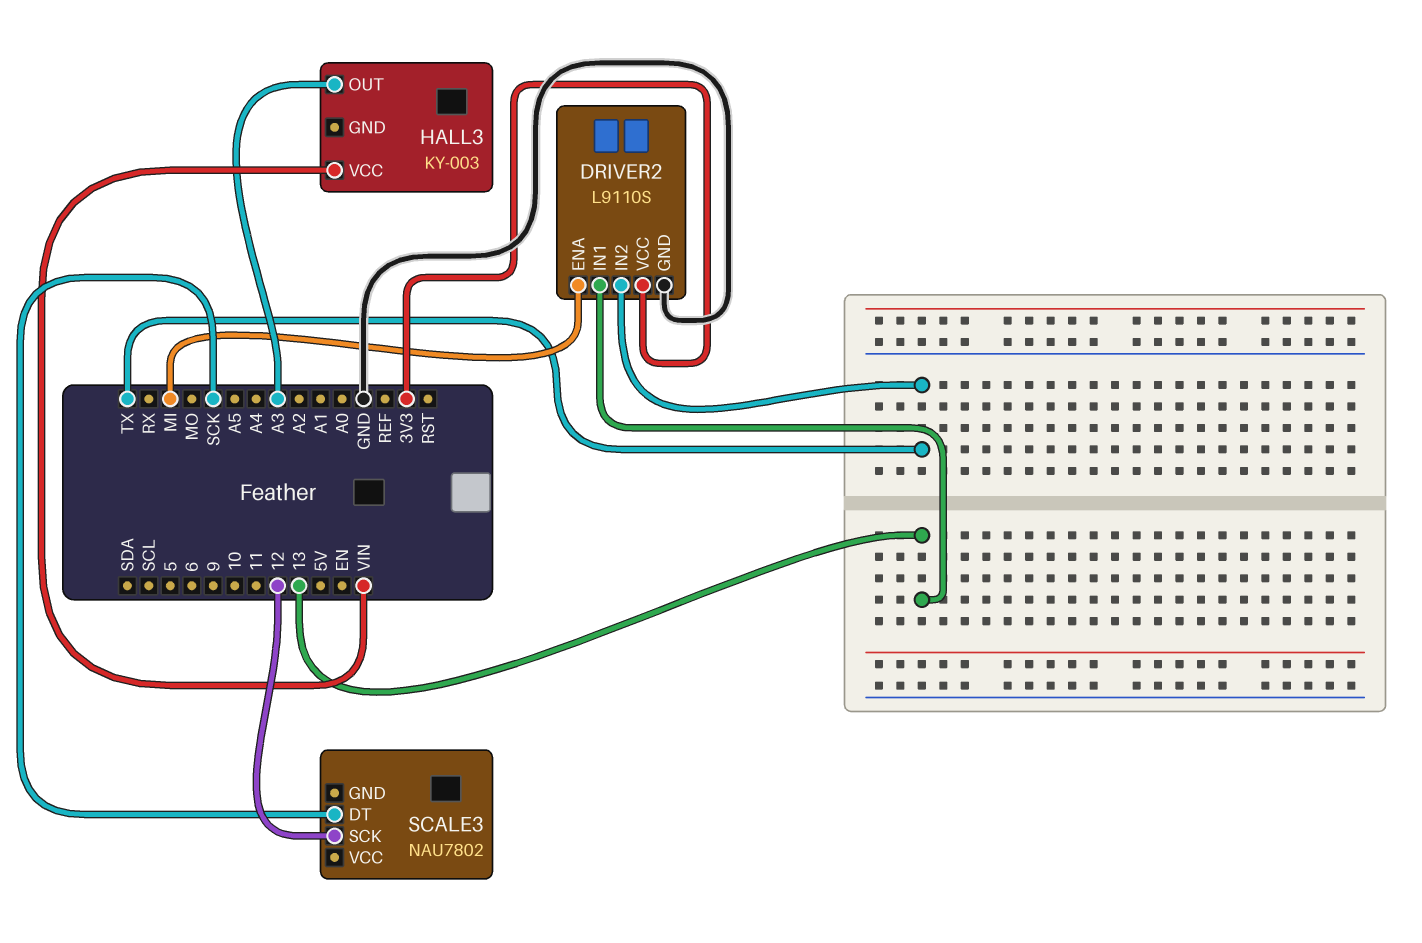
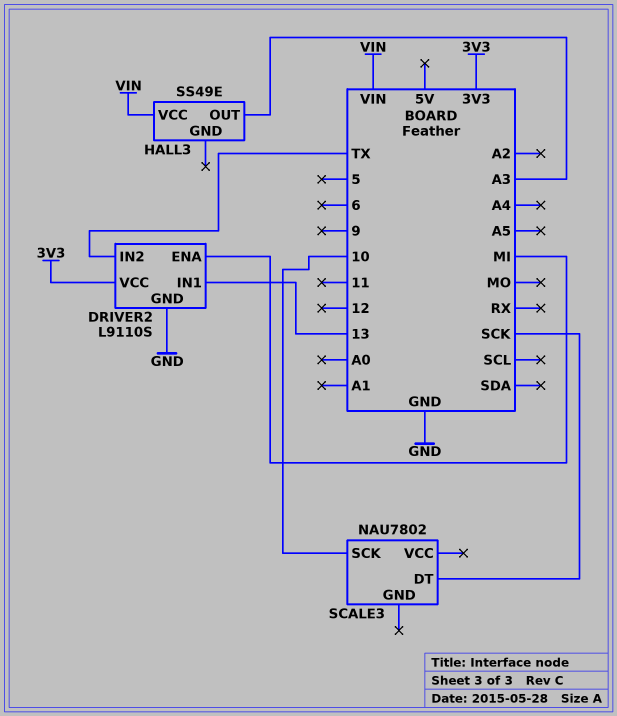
HALL3: KY-003 -> SS49E
SCALE3 pin SCK: 12 -> 10

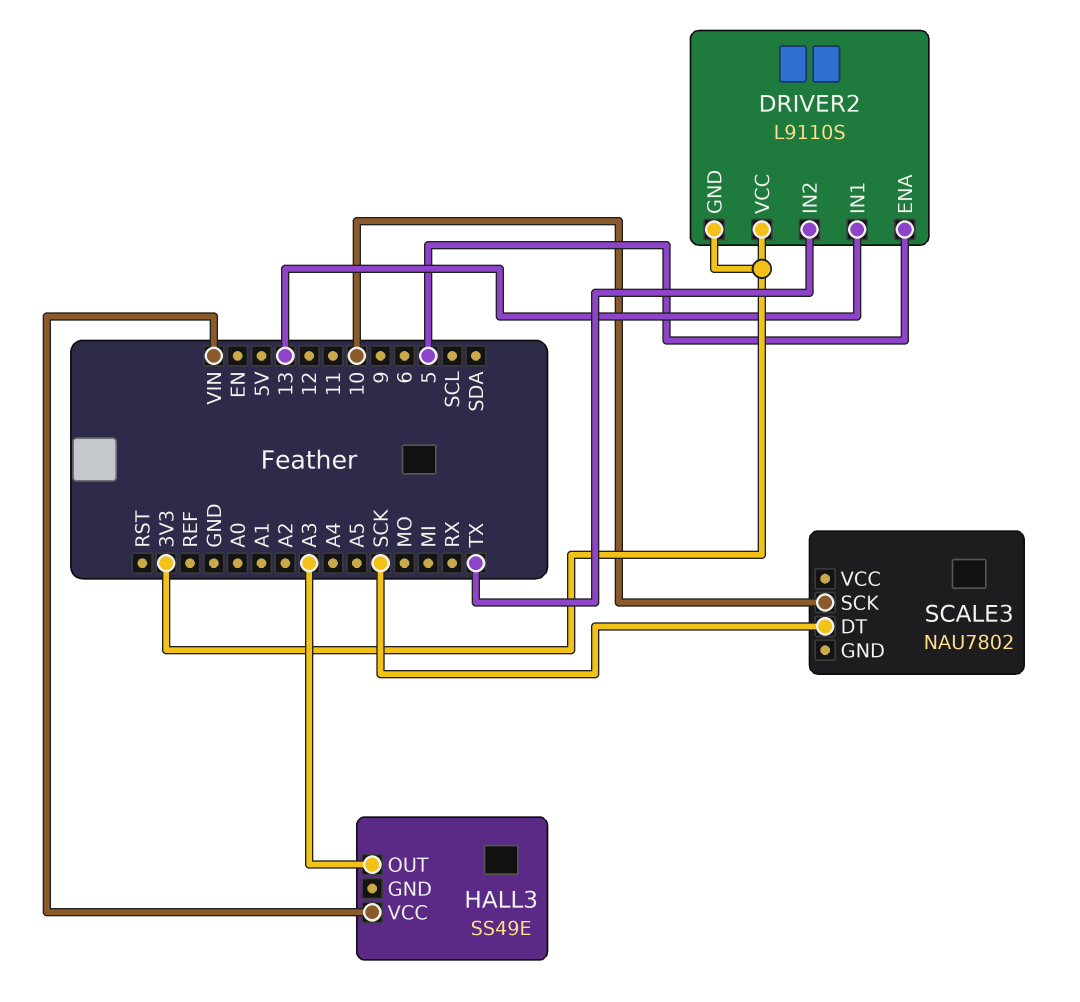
DRIVER2 pin ENA: MI -> 5
DRIVER2 pin GND: GND -> 3V3

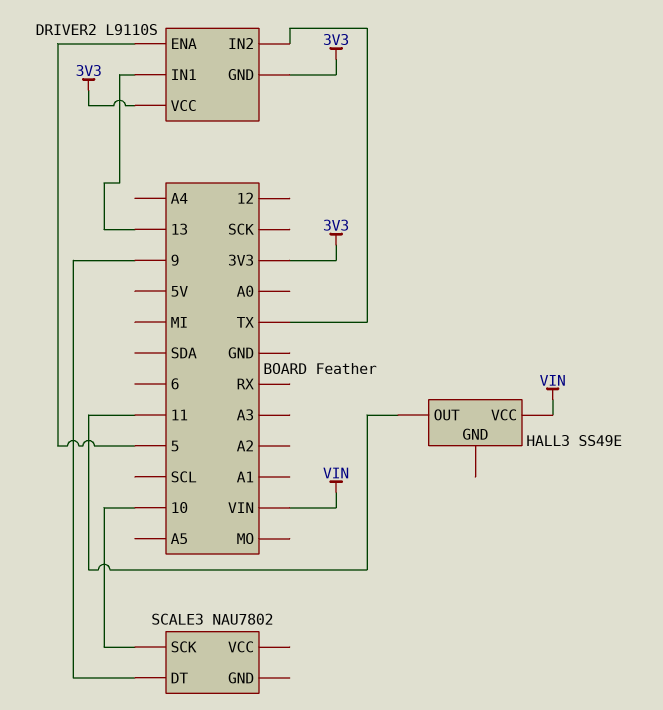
HALL3 pin OUT: A3 -> 11
SCALE3 pin DT: SCK -> 9

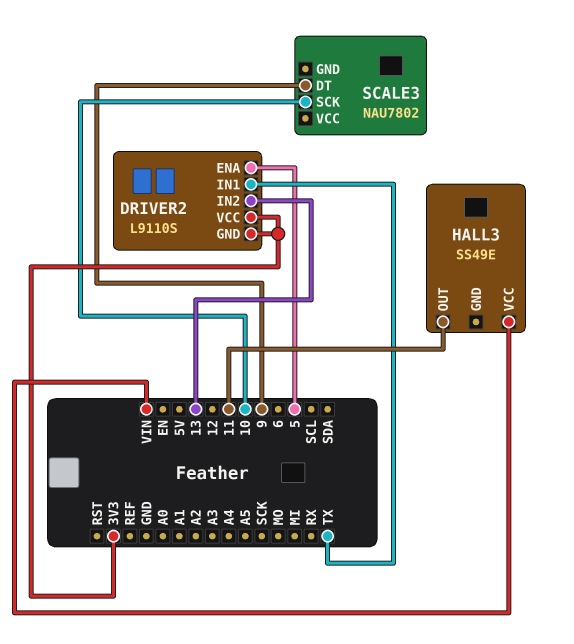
DRIVER2 pin IN1: 13 -> TX
DRIVER2 pin IN2: TX -> 13

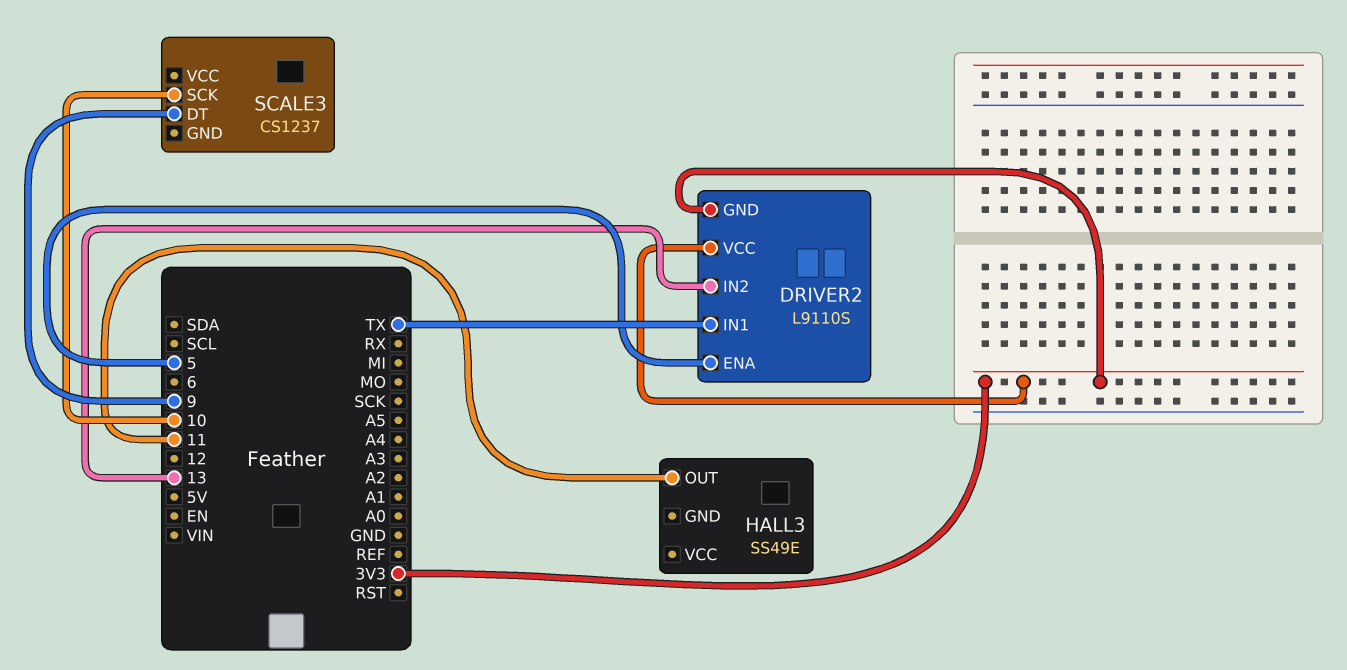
HALL3 pin VCC: VIN -> none
SCALE3: NAU7802 -> CS1237

